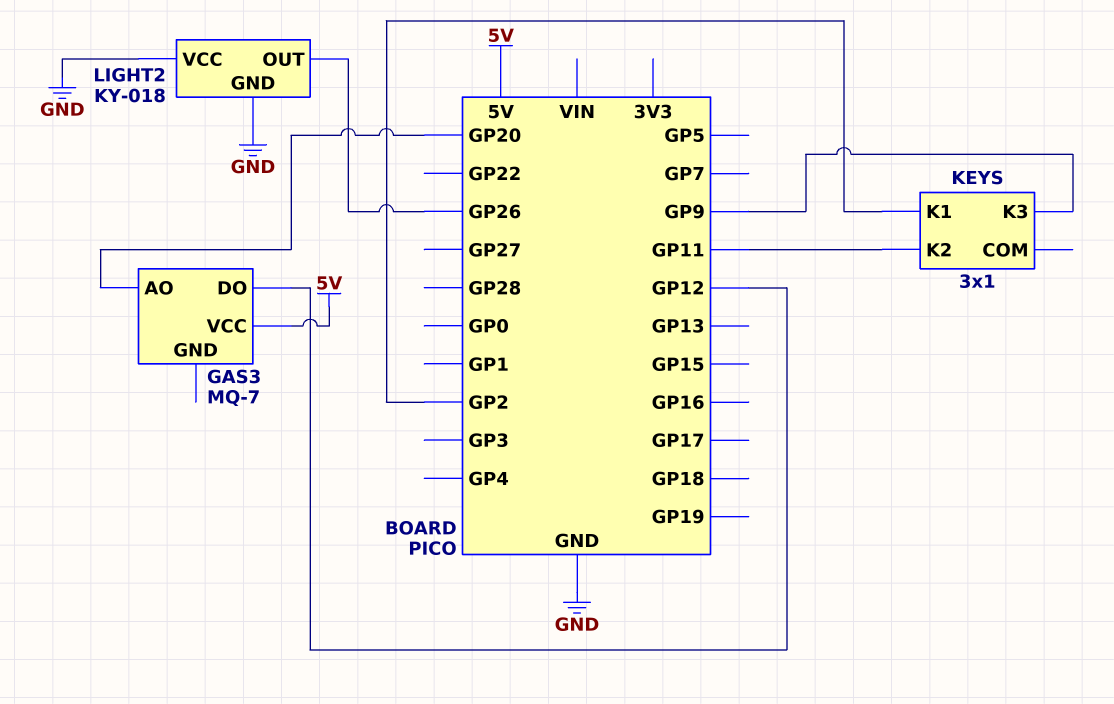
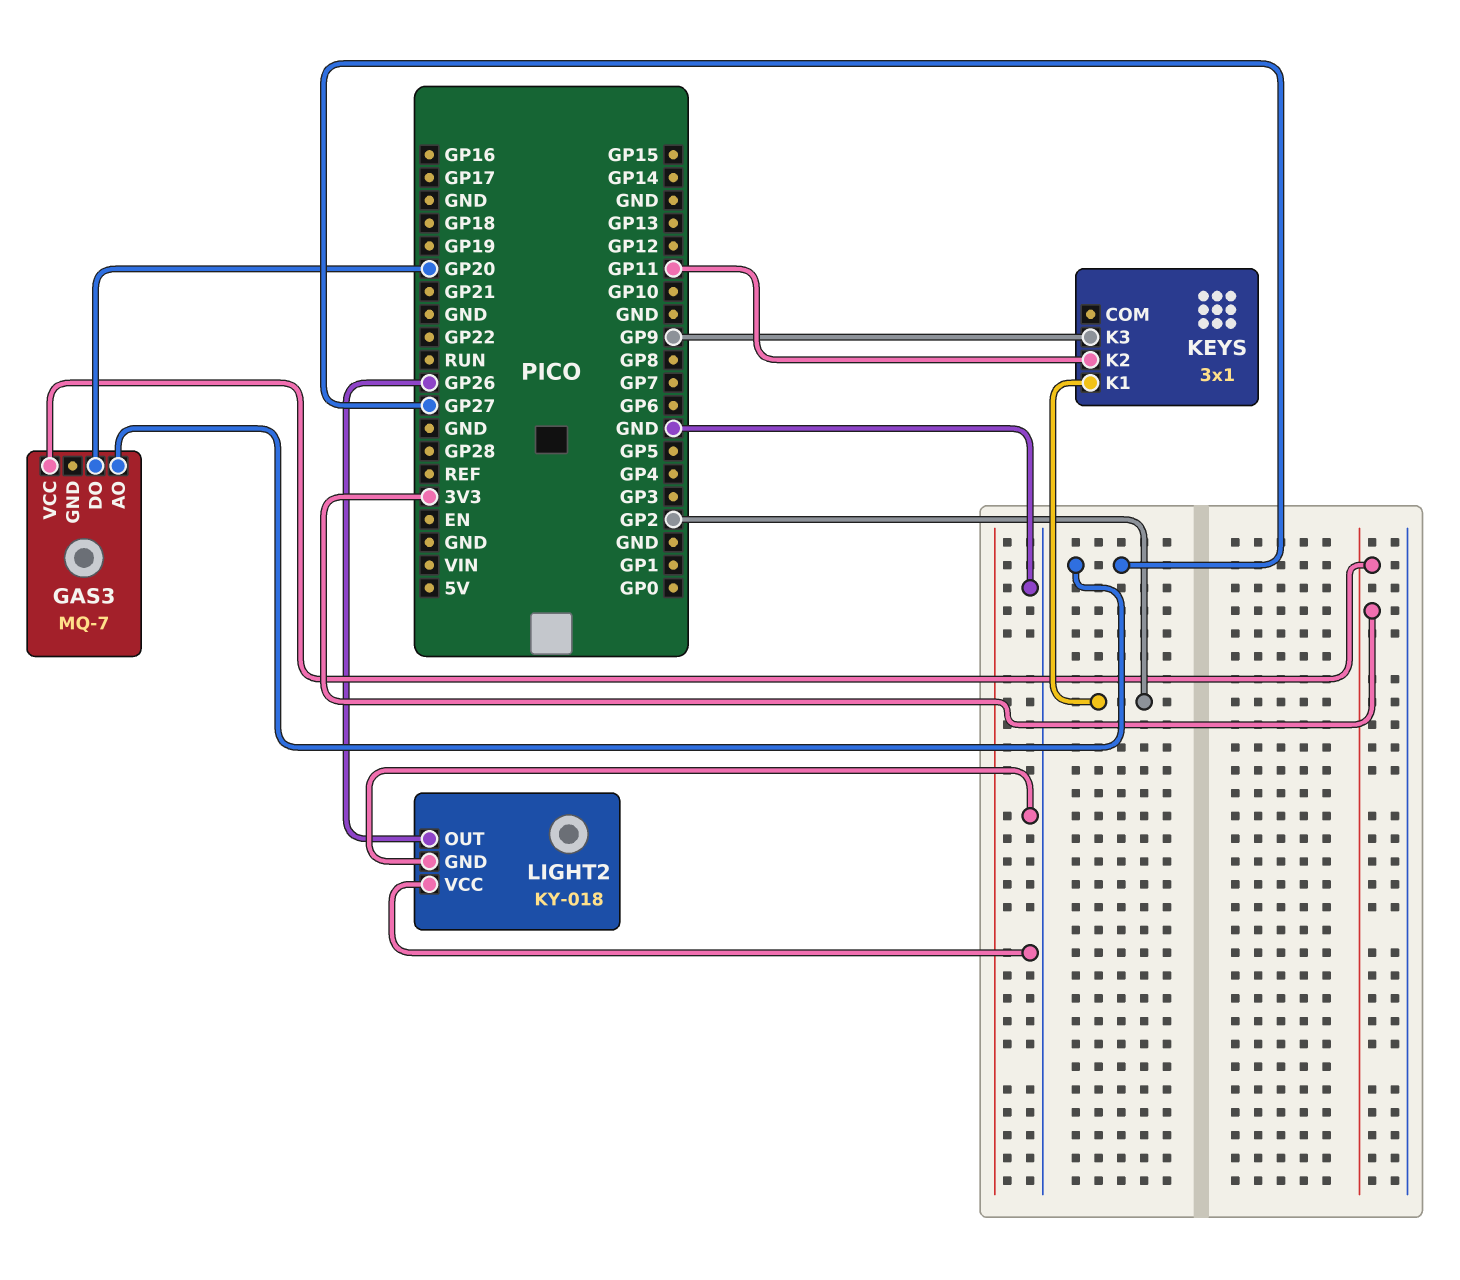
GAS3 pin AO: GP20 -> GP27
GAS3 pin DO: GP12 -> GP20
GAS3 pin VCC: 5V -> 3V3

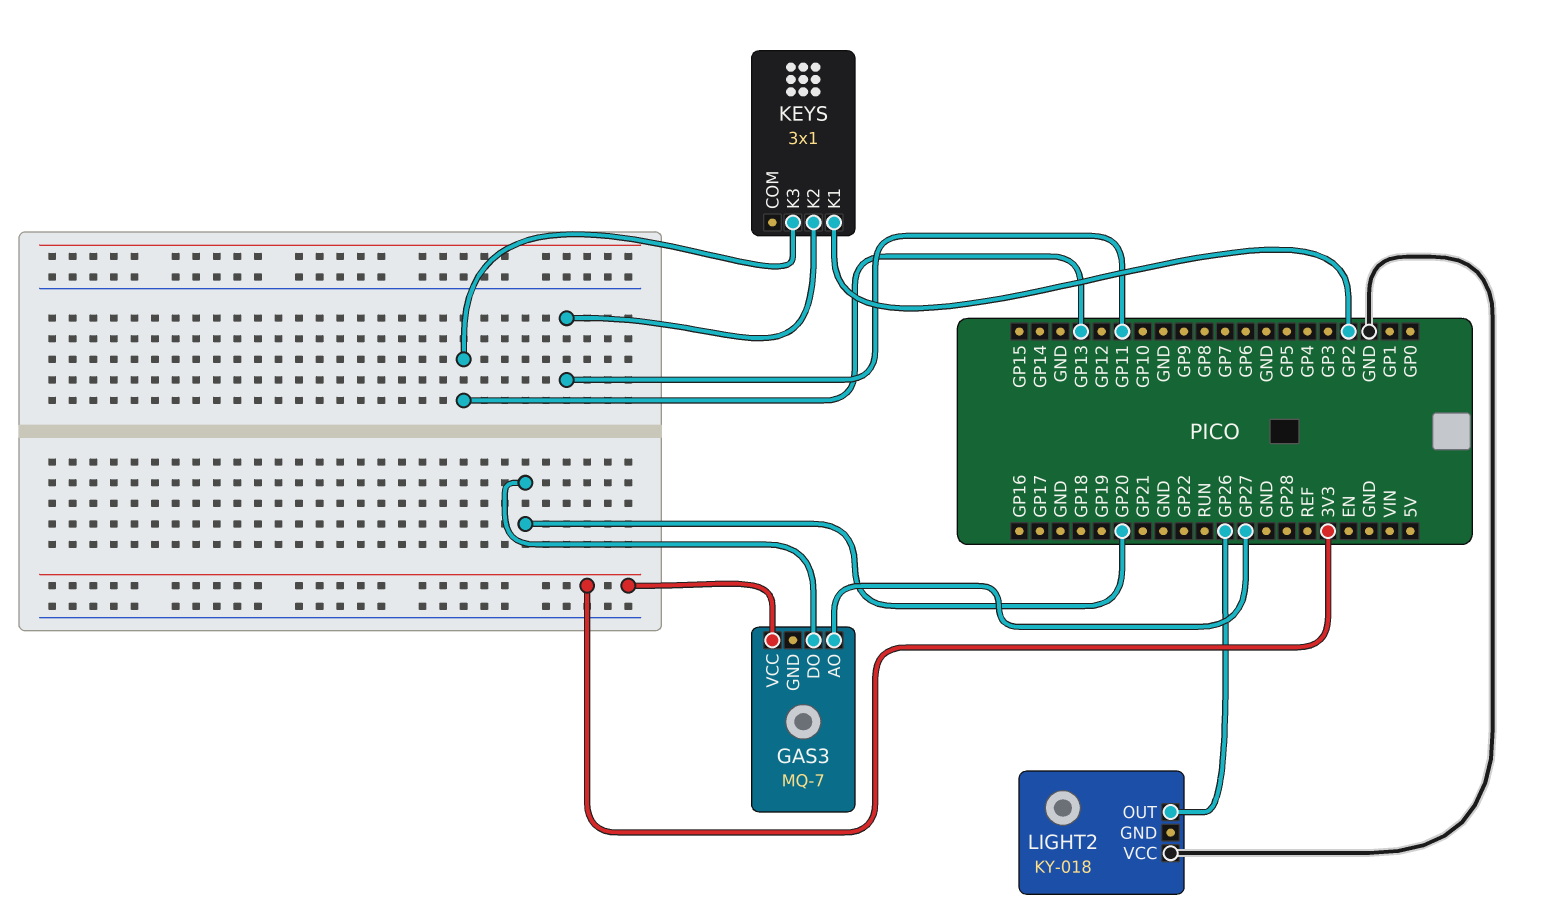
KEYS pin K3: GP9 -> GP13
LIGHT2 pin GND: GND -> none

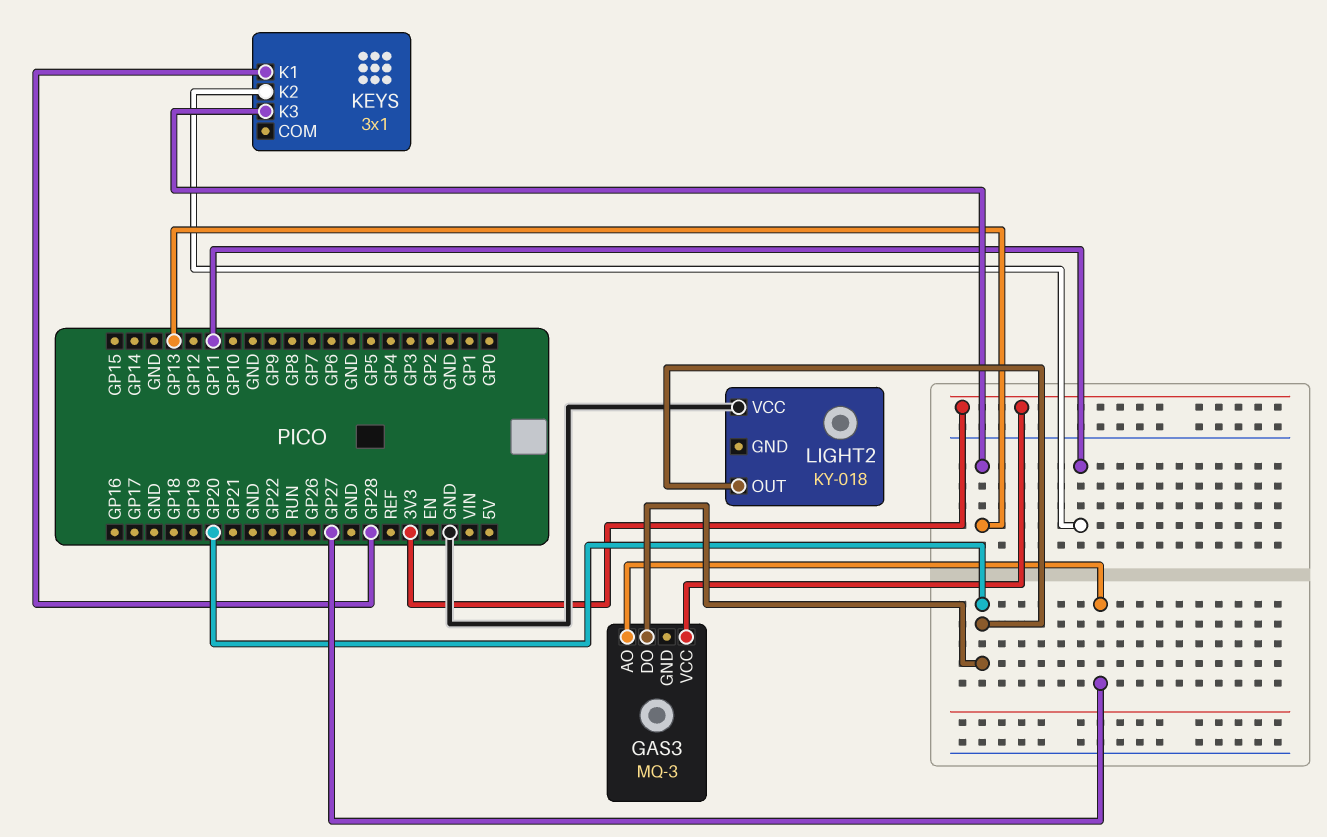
GAS3: MQ-7 -> MQ-3
KEYS pin K1: GP2 -> GP28
LIGHT2 pin OUT: GP26 -> GP20

